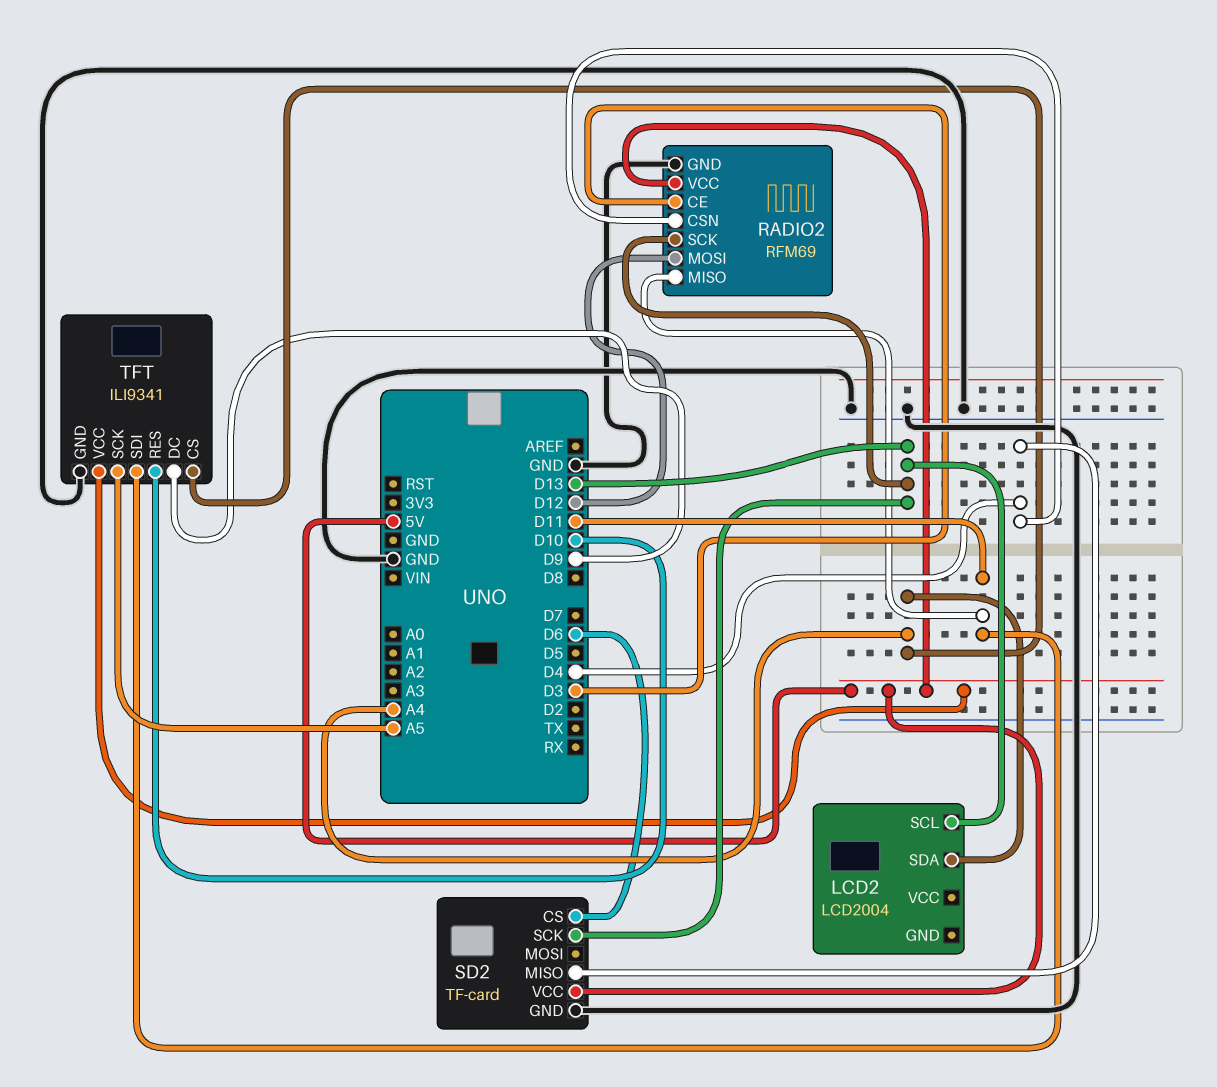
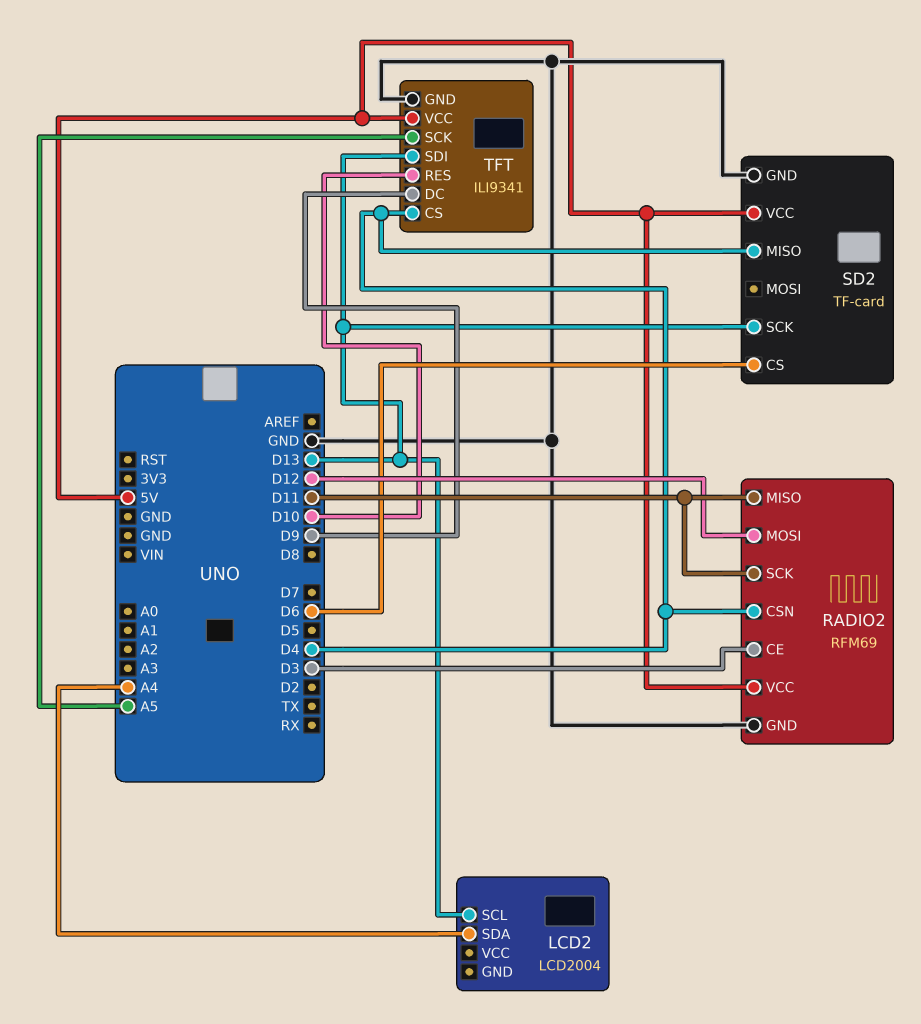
RADIO2 pin SCK: D13 -> D11
TFT pin CS: A4 -> D4
TFT pin SDI: D11 -> D13

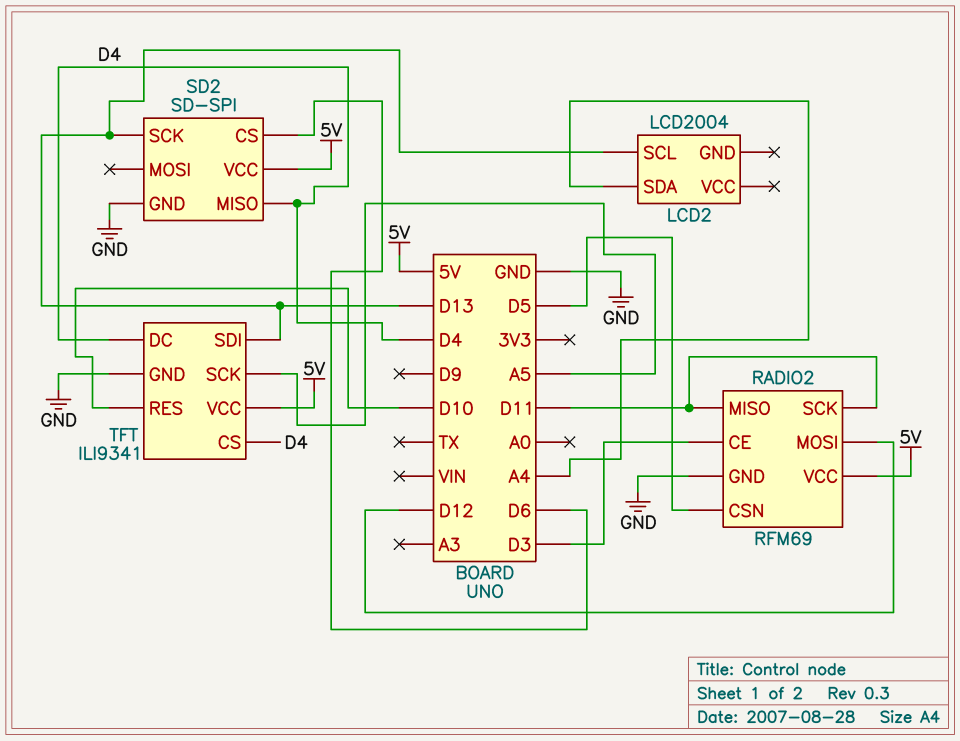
RADIO2 pin CSN: D4 -> D5
SD2: TF-card -> SD-SPI
TFT pin DC: D9 -> D4

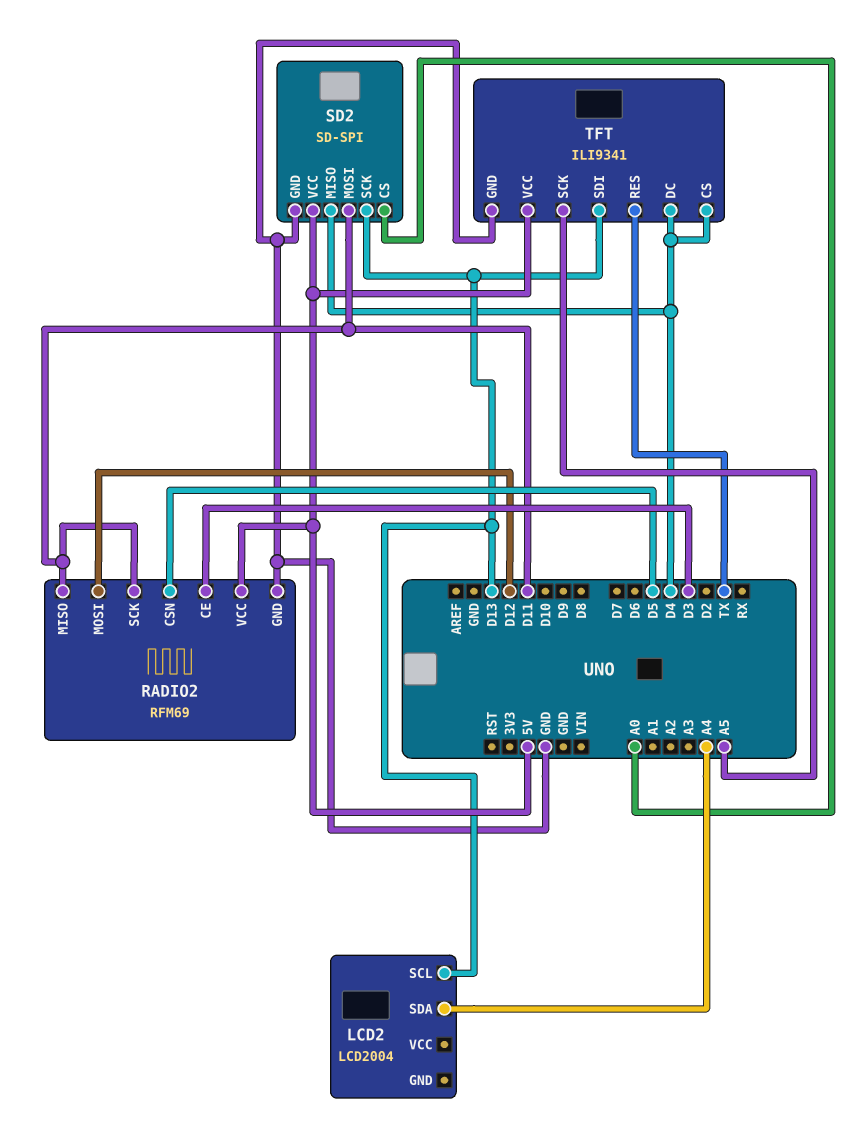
SD2 pin CS: D6 -> A0
SD2 pin MOSI: none -> D11
TFT pin RES: D10 -> TX

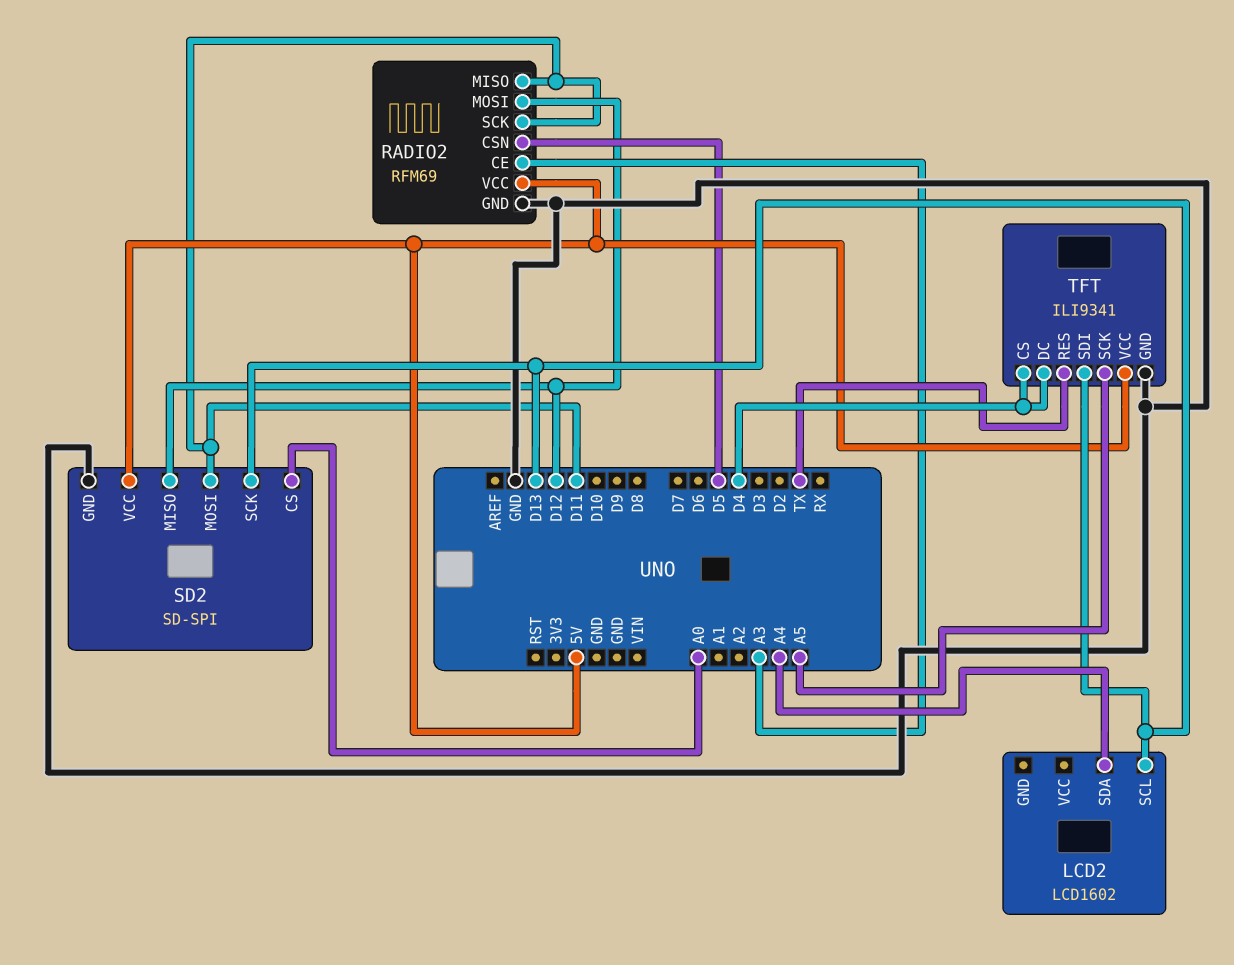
LCD2: LCD2004 -> LCD1602
RADIO2 pin CE: D3 -> A3
SD2 pin MISO: D4 -> D12

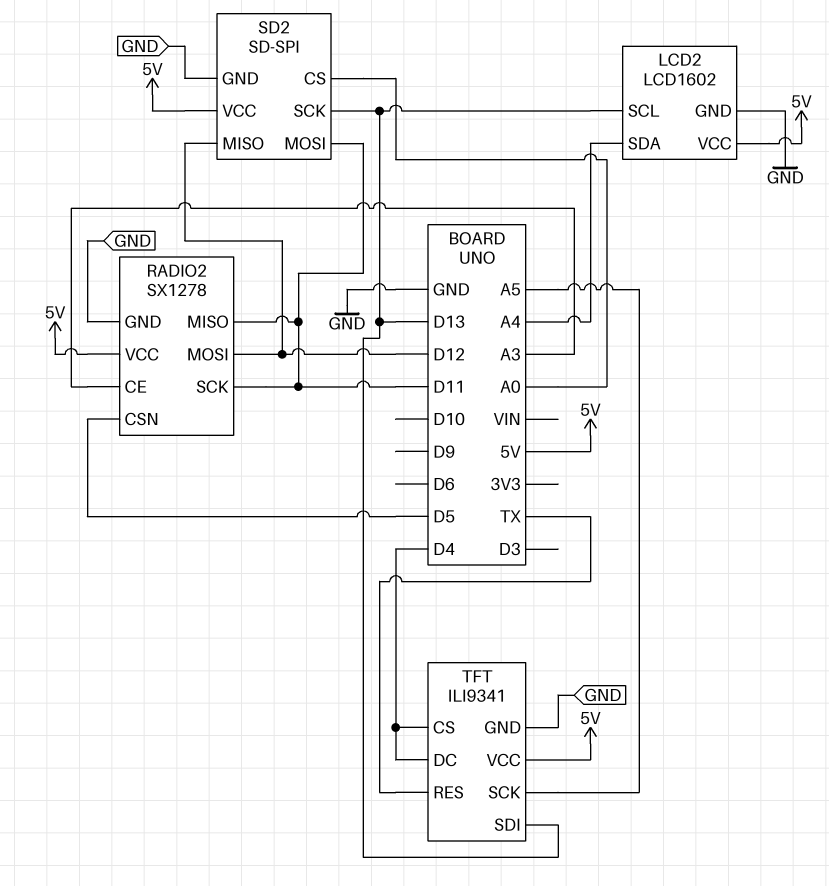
LCD2 pin GND: none -> GND
LCD2 pin VCC: none -> 5V
RADIO2: RFM69 -> SX1278

